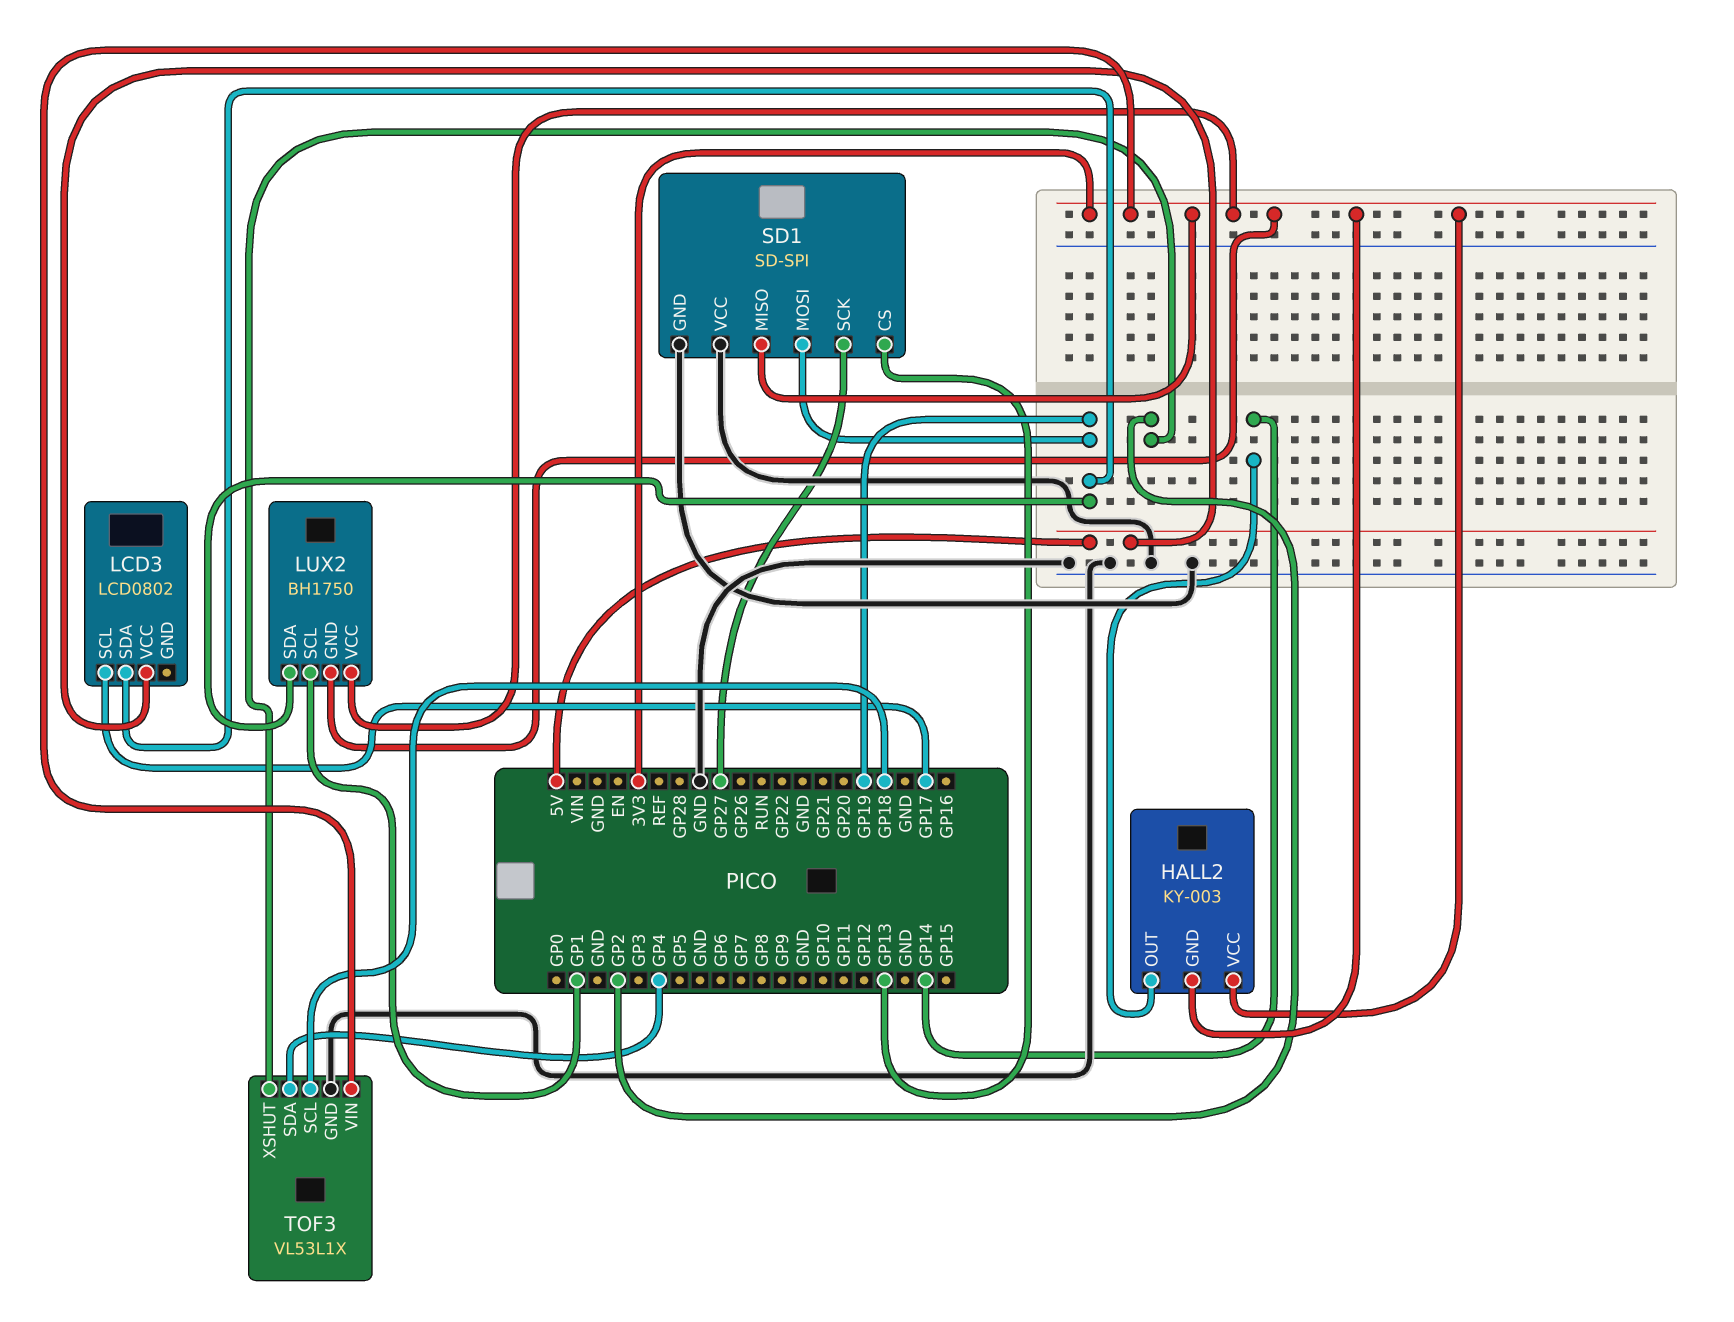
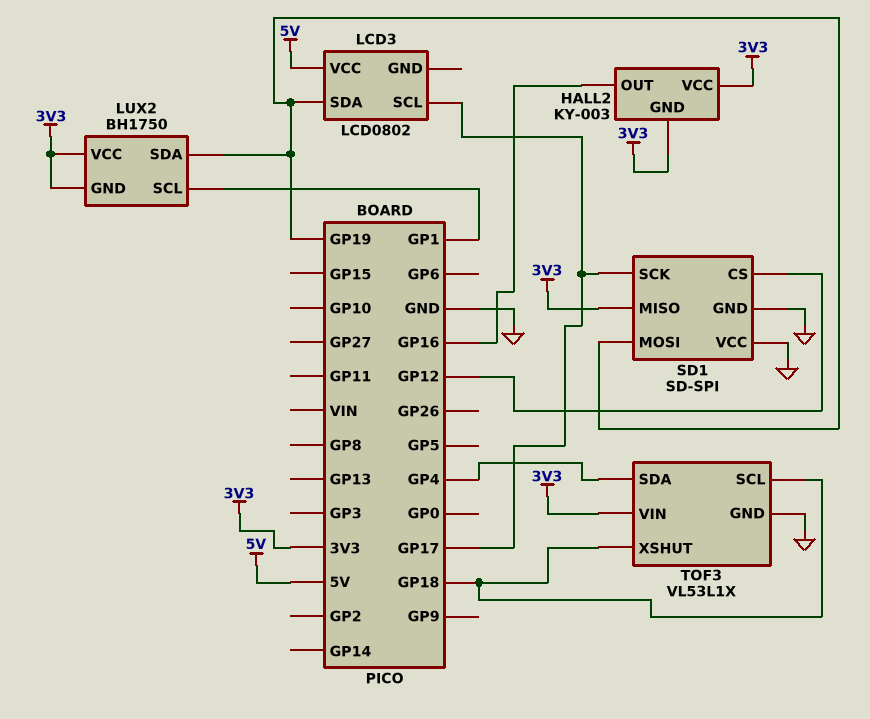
HALL2 pin OUT: GP14 -> GP16
SD1 pin CS: GP13 -> GP12
SD1 pin SCK: GP27 -> GP17
TOF3 pin XSHUT: GP2 -> GP18

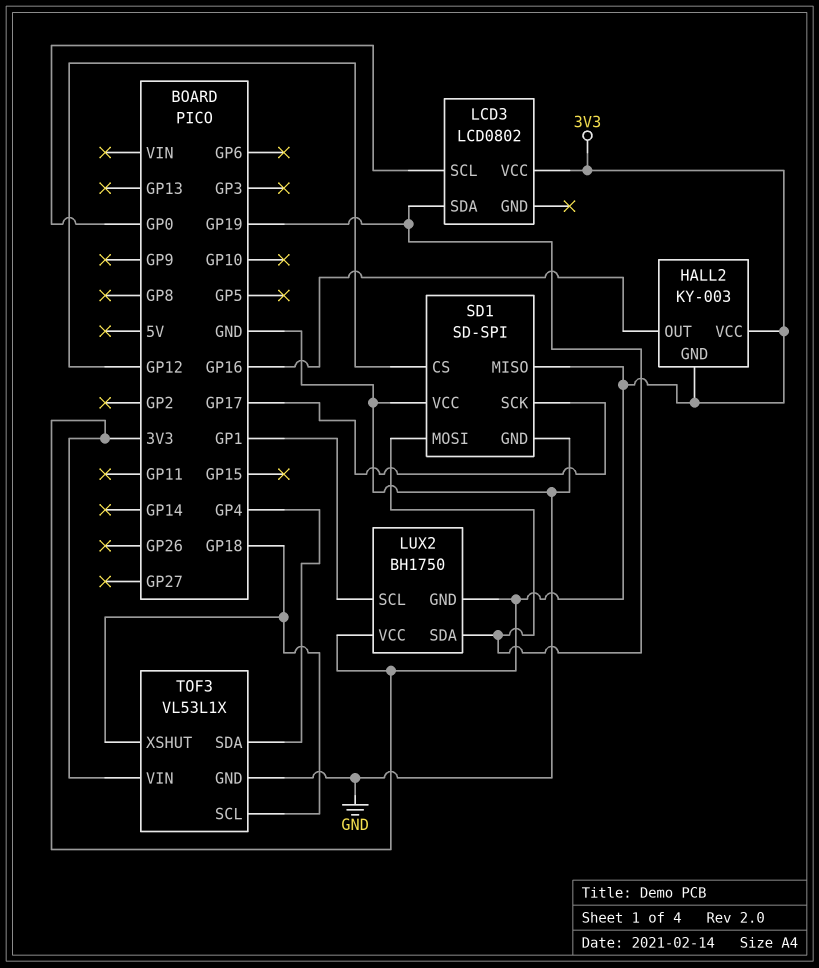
LCD3 pin SCL: GP17 -> GP0
LCD3 pin VCC: 5V -> 3V3

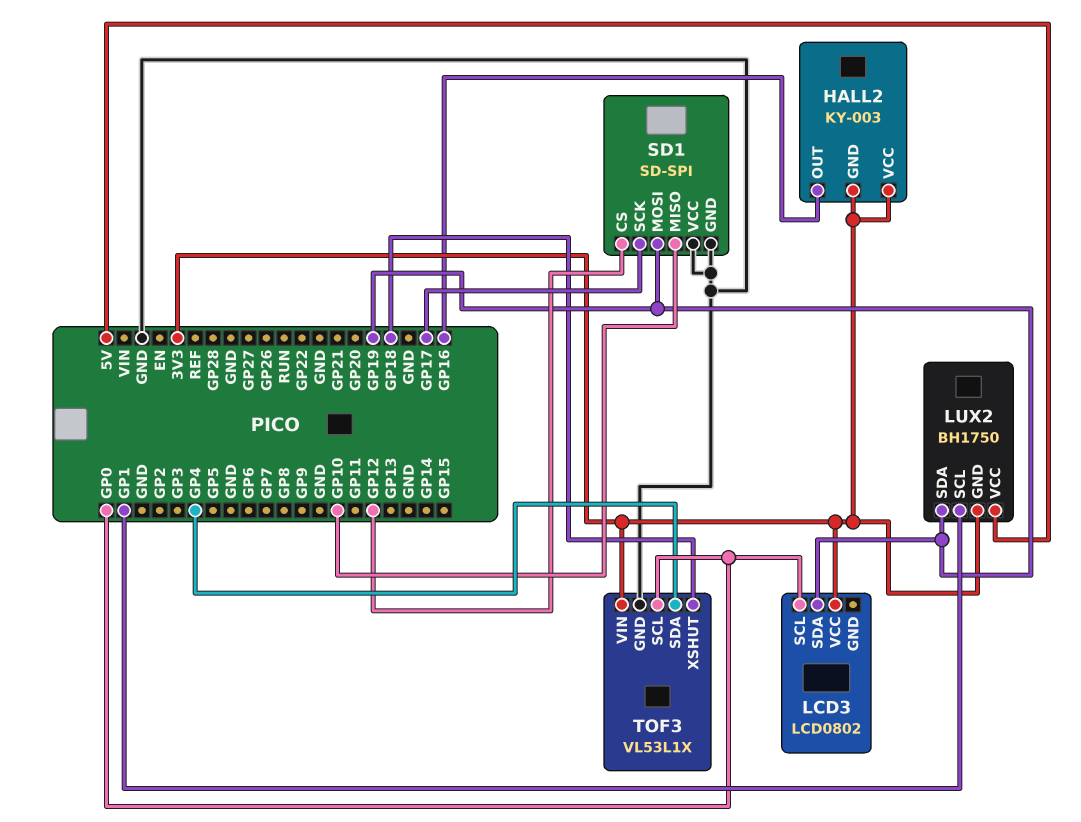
LUX2 pin VCC: 3V3 -> 5V
SD1 pin MISO: 3V3 -> GP10
TOF3 pin SCL: GP18 -> GP0

